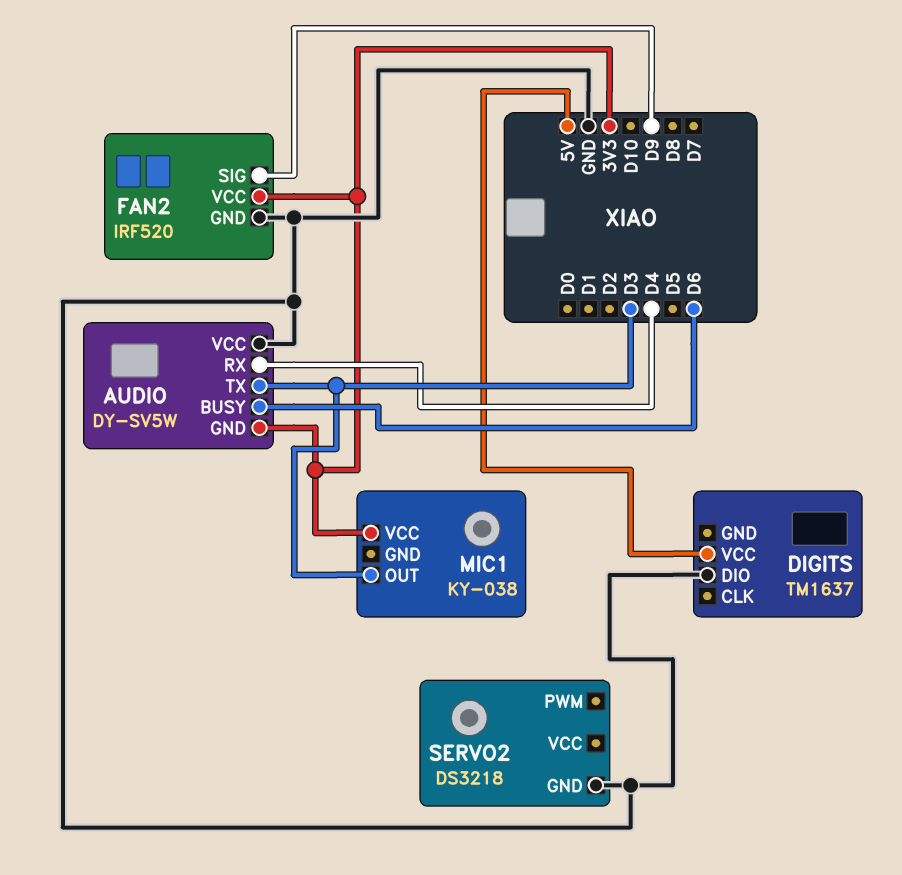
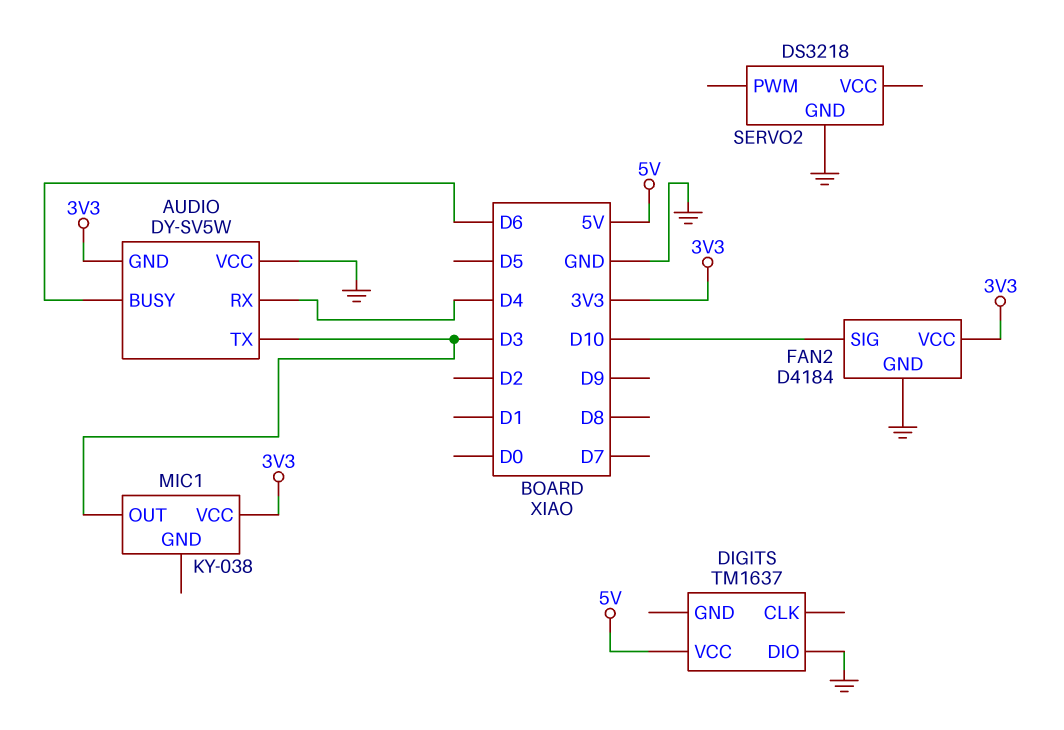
FAN2: IRF520 -> D4184
FAN2 pin SIG: D9 -> D10

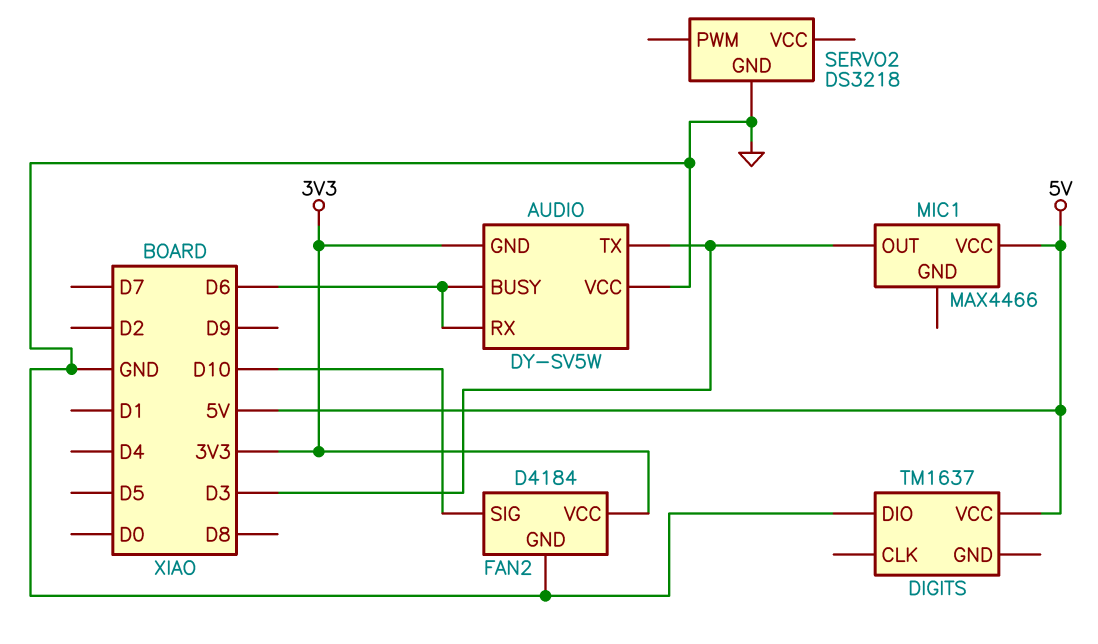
AUDIO pin RX: D4 -> D6
MIC1: KY-038 -> MAX4466
MIC1 pin VCC: 3V3 -> 5V

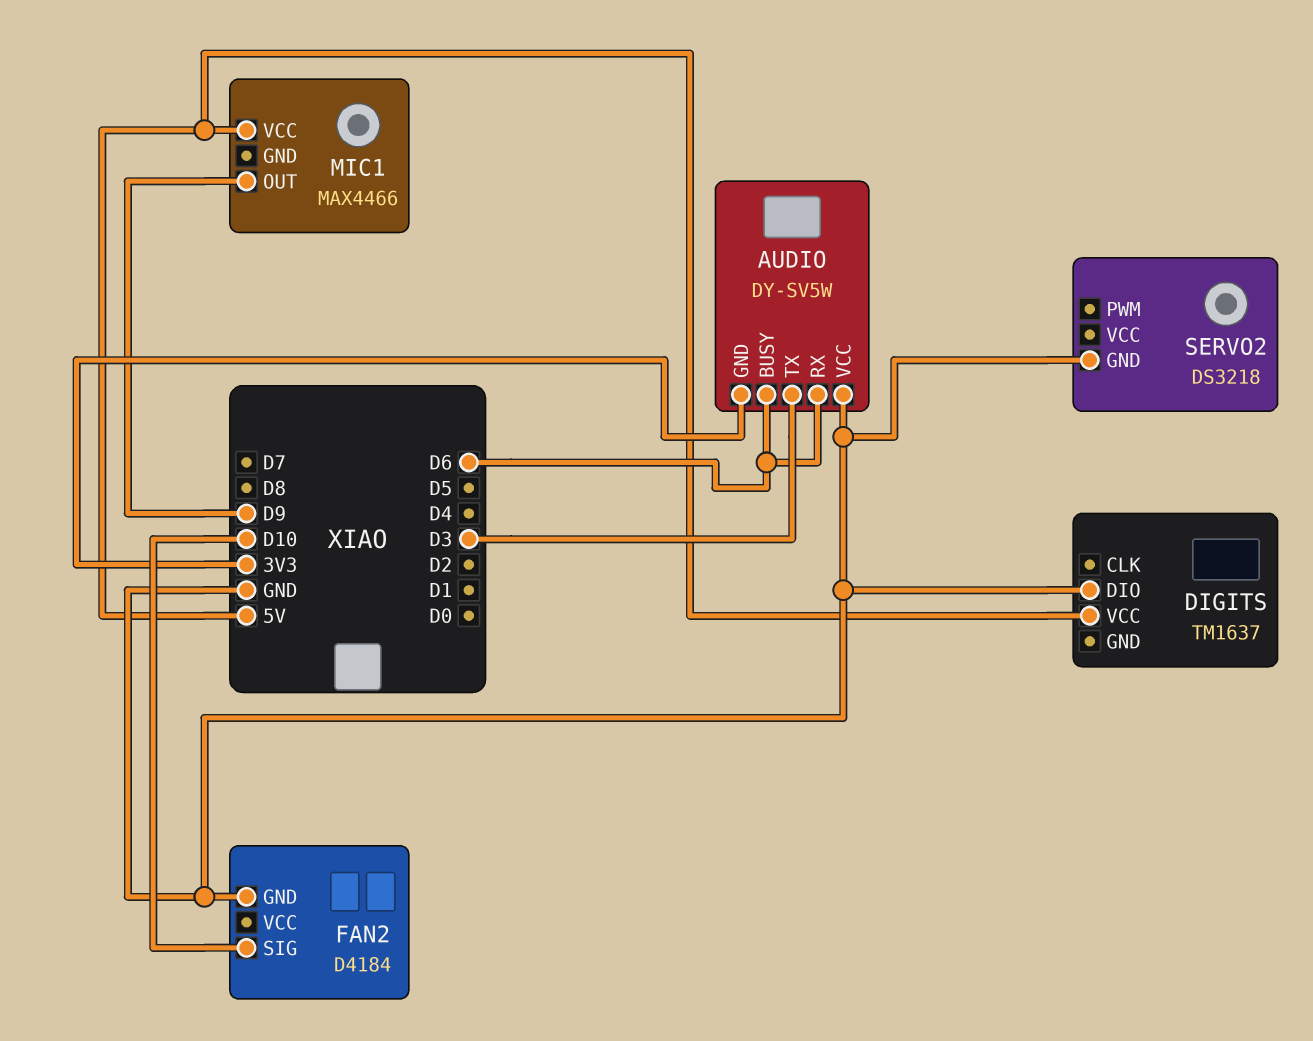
FAN2 pin VCC: 3V3 -> none
MIC1 pin OUT: D3 -> D9

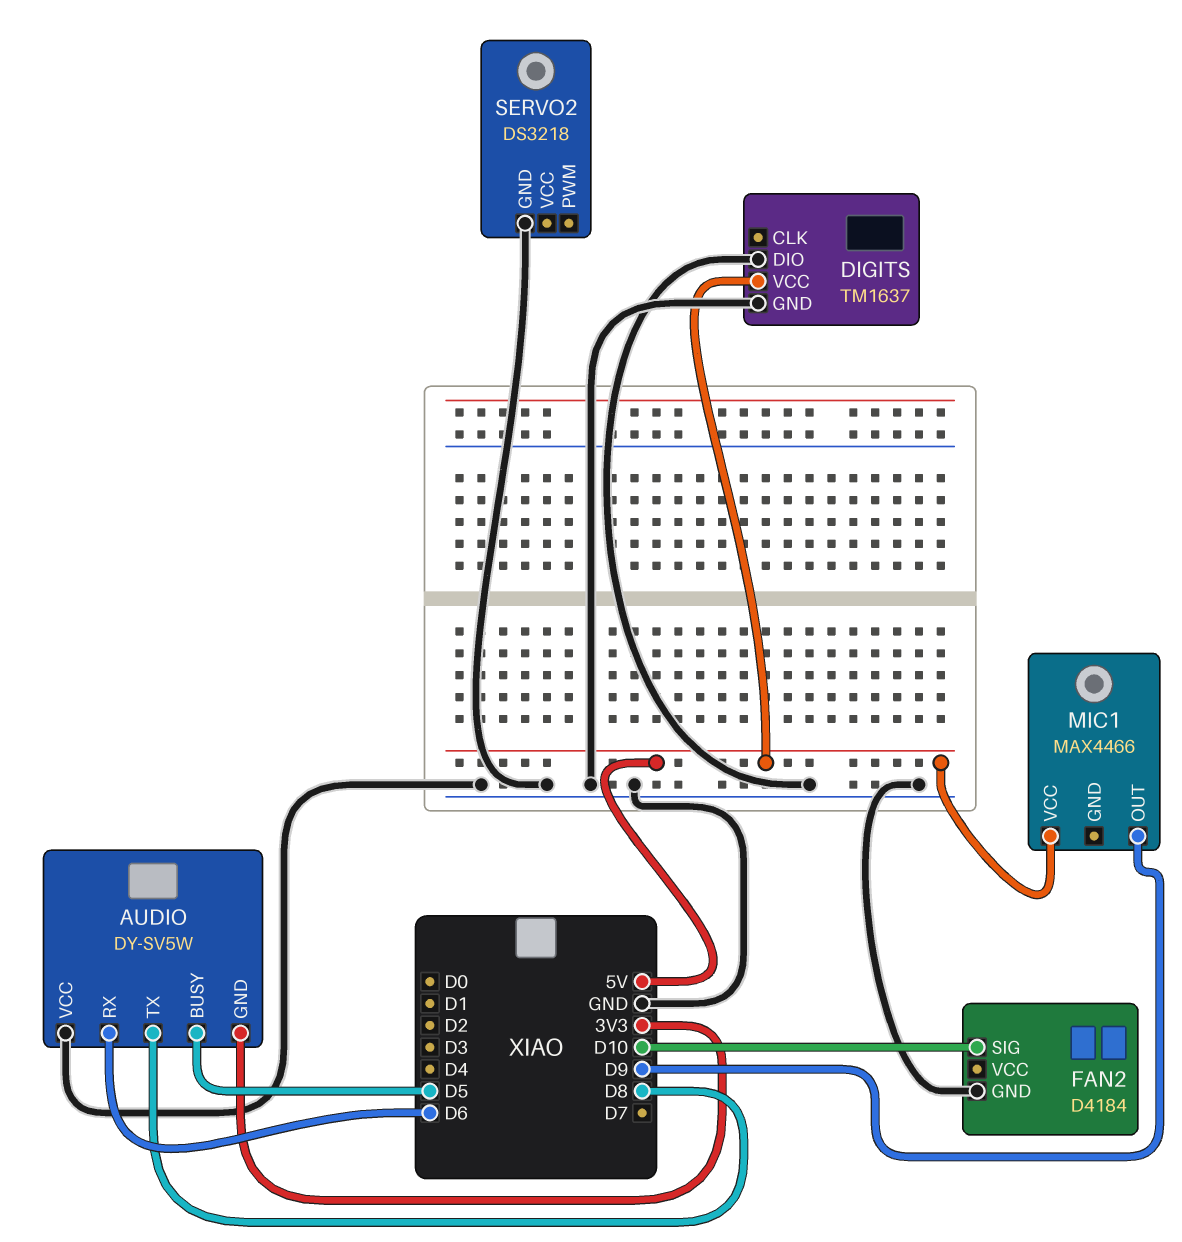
AUDIO pin BUSY: D6 -> D5
AUDIO pin TX: D3 -> D8
DIGITS pin GND: none -> GND

